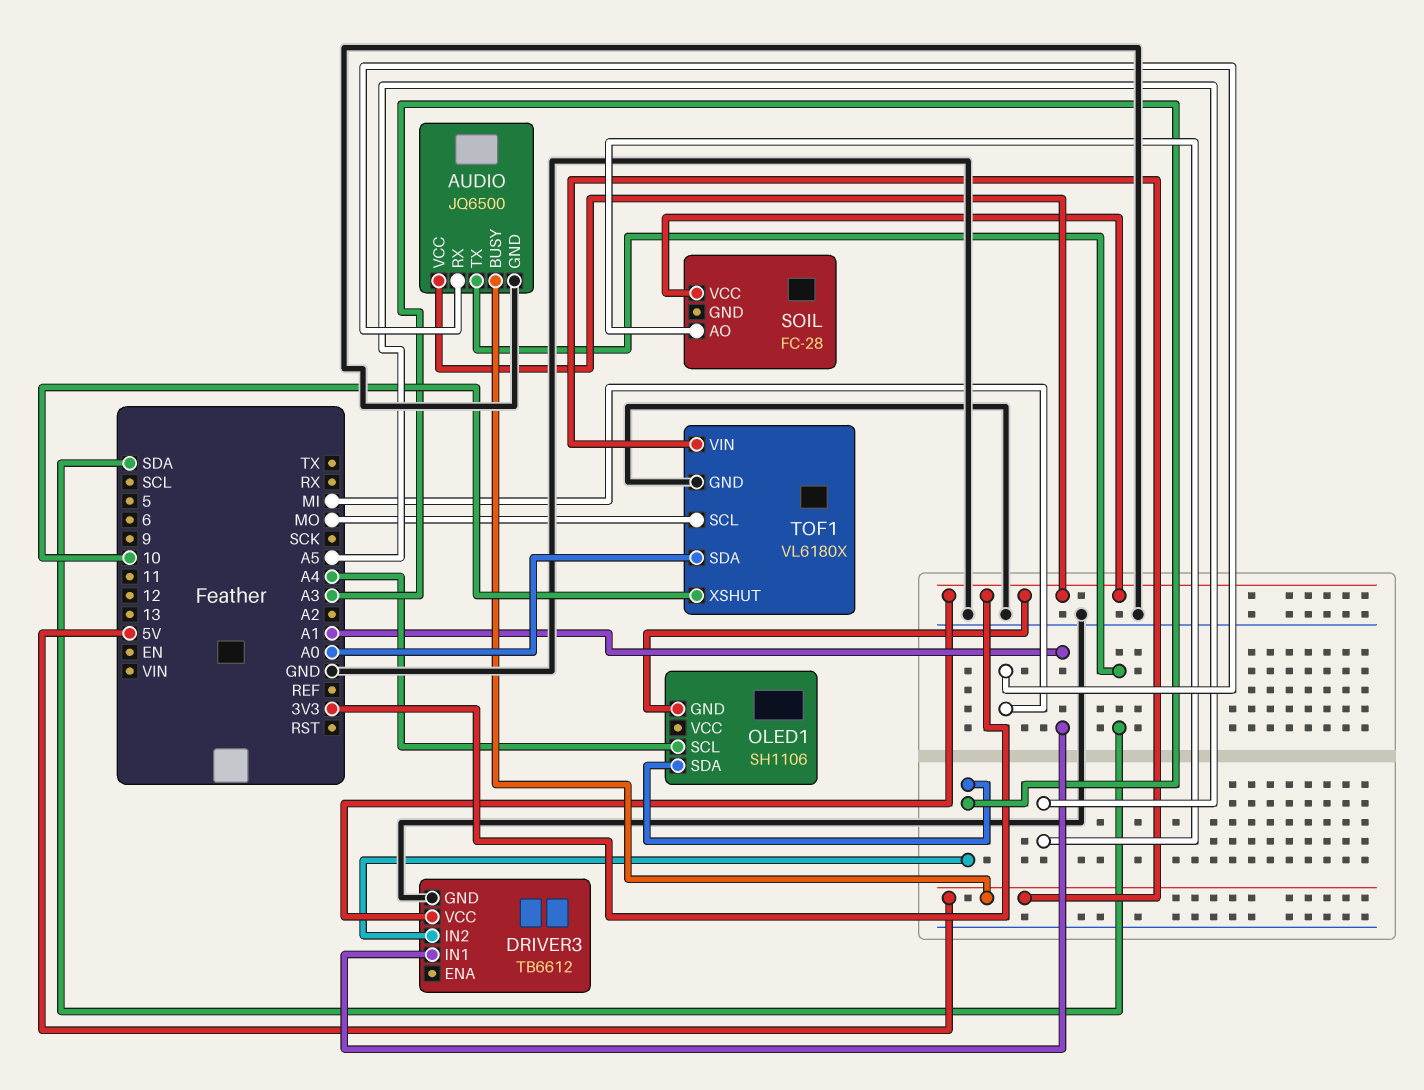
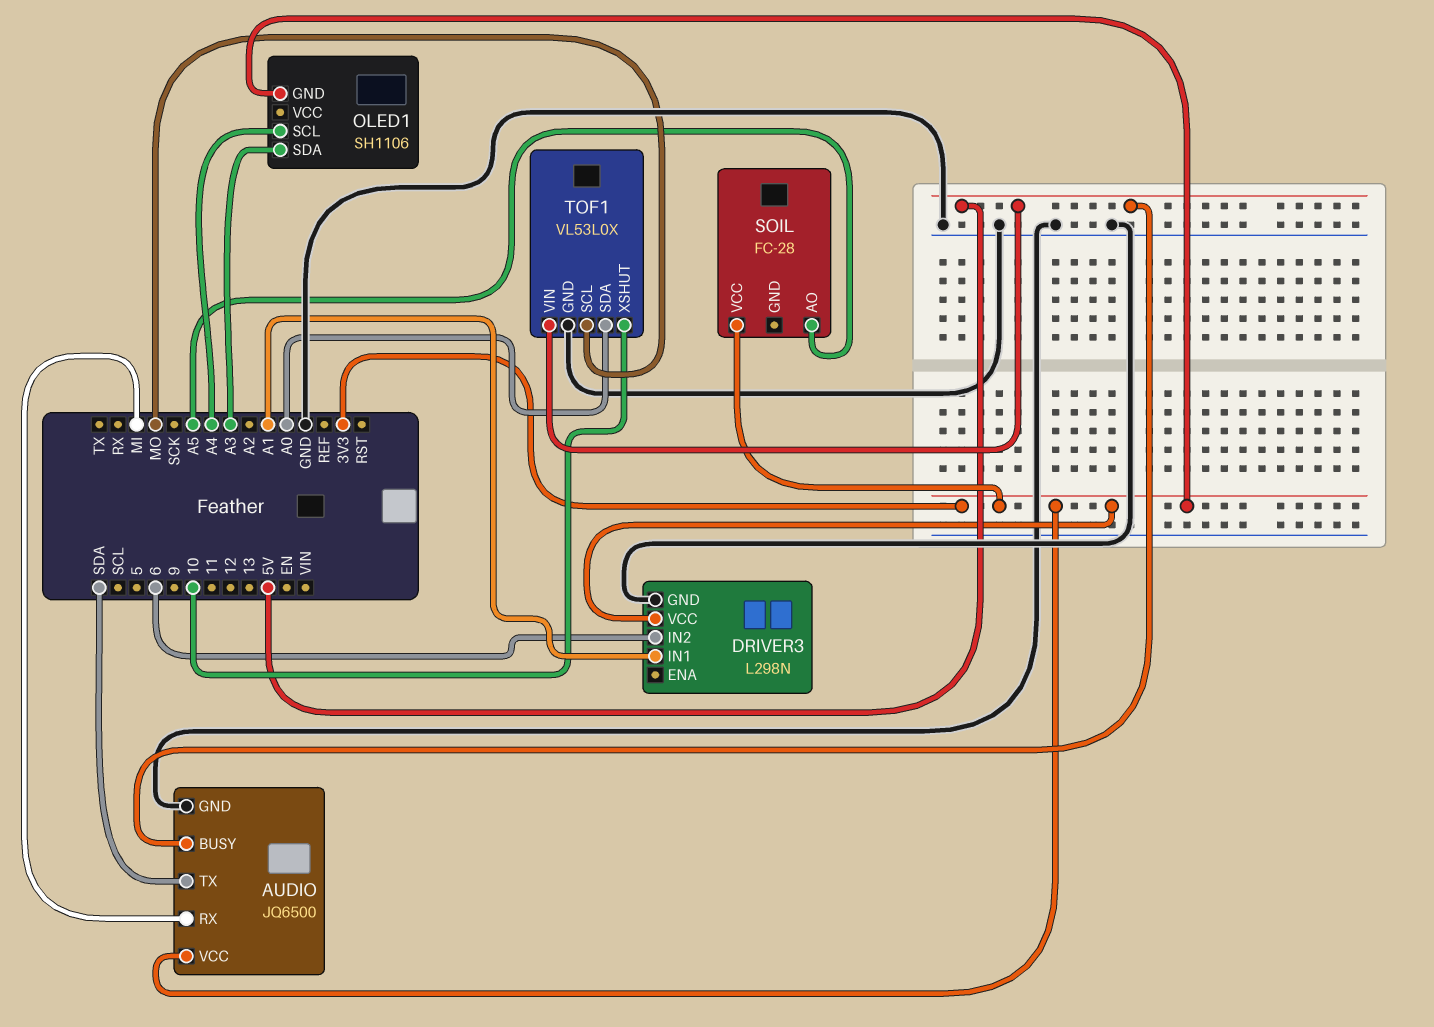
DRIVER3: TB6612 -> L298N
DRIVER3 pin IN2: A3 -> 6
TOF1: VL6180X -> VL53L0X

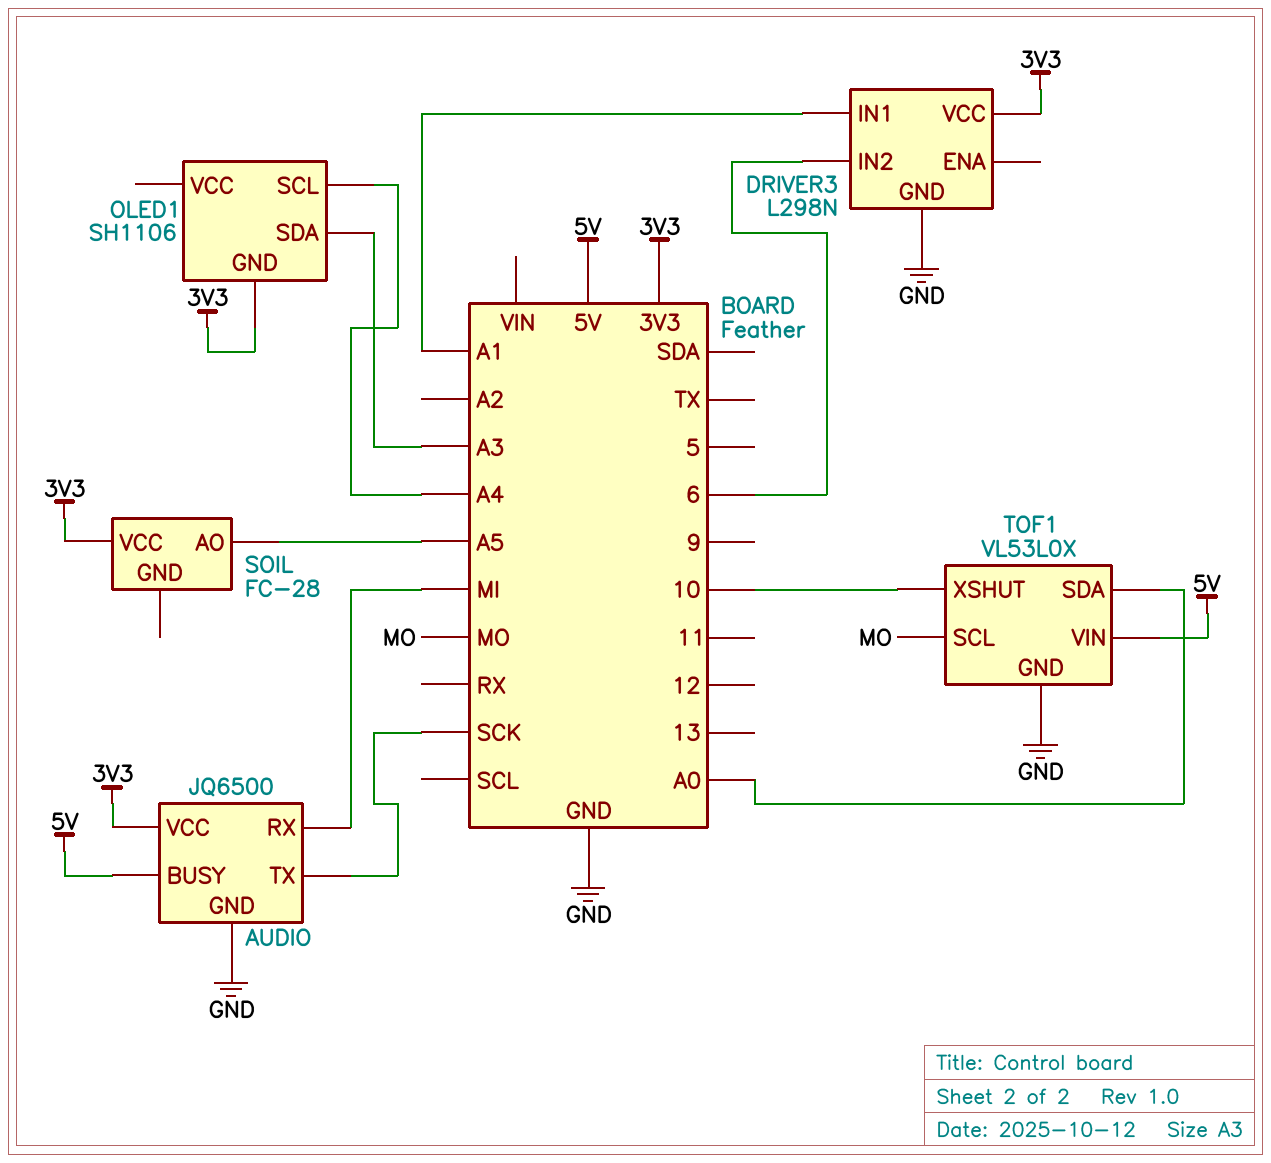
AUDIO pin TX: SDA -> SCK

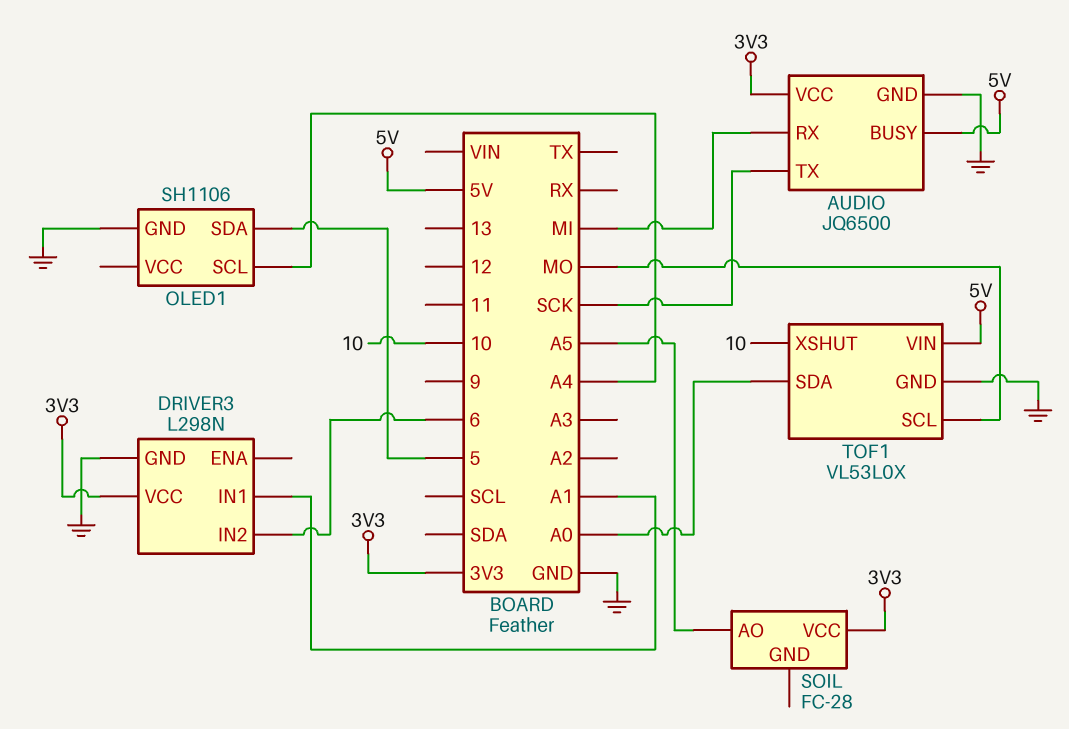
OLED1 pin GND: 3V3 -> GND
OLED1 pin SDA: A3 -> 5

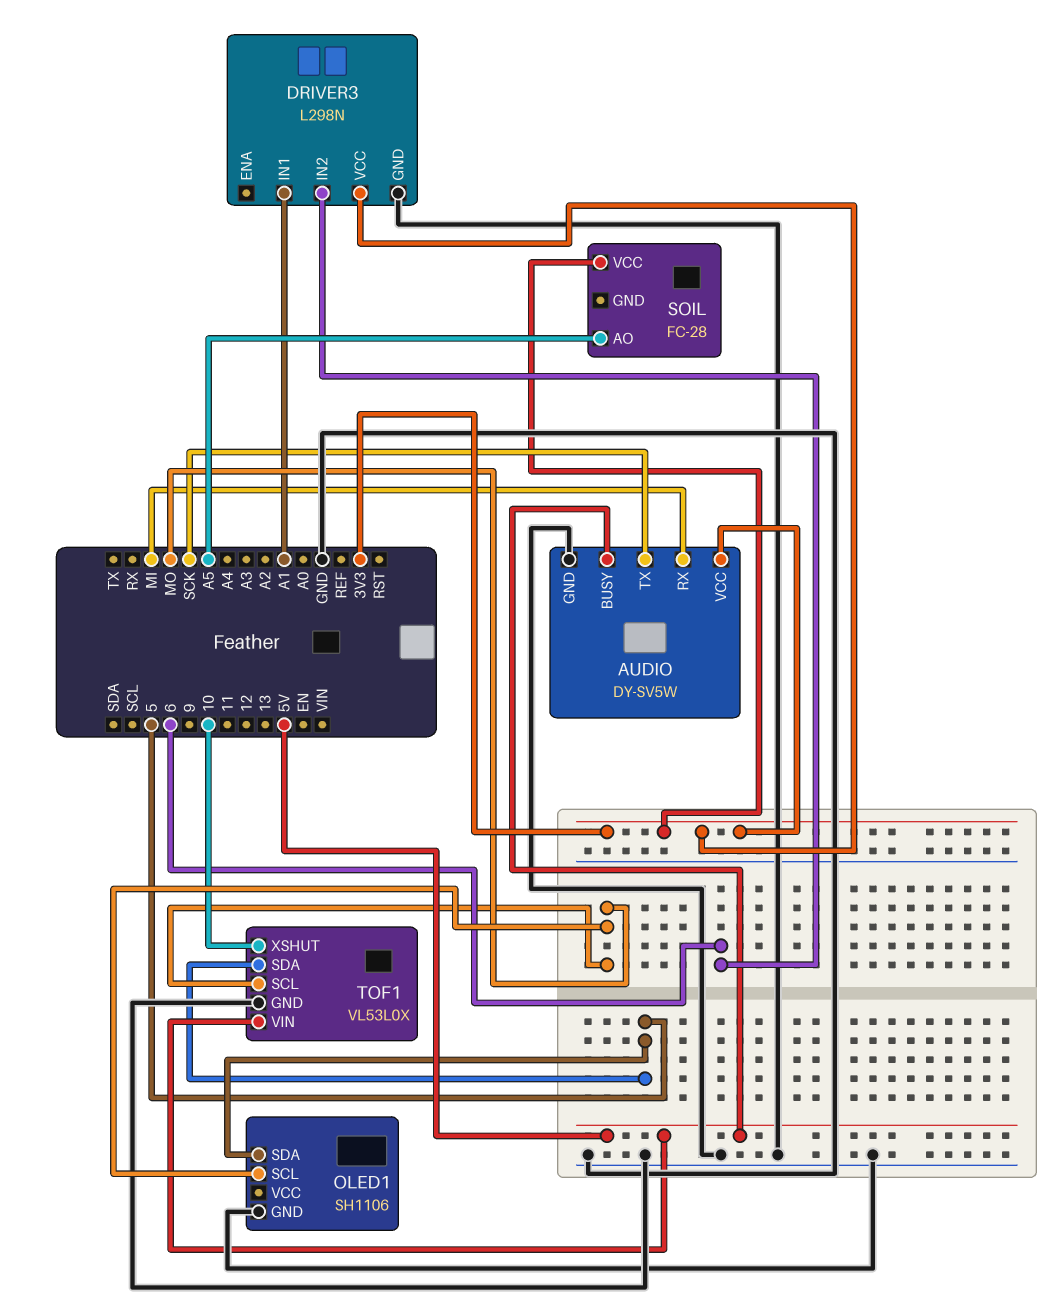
AUDIO: JQ6500 -> DY-SV5W
OLED1 pin SCL: A4 -> MO
TOF1 pin SDA: A0 -> 5

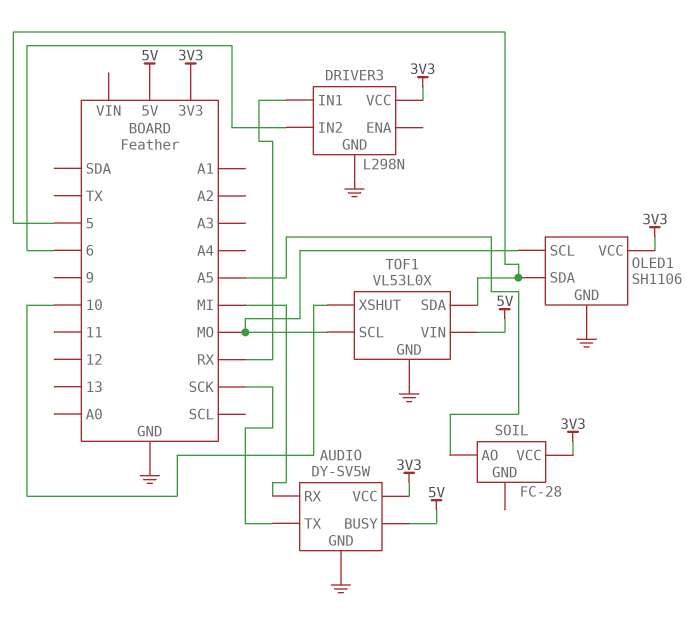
DRIVER3 pin IN1: A1 -> RX
OLED1 pin VCC: none -> 3V3

